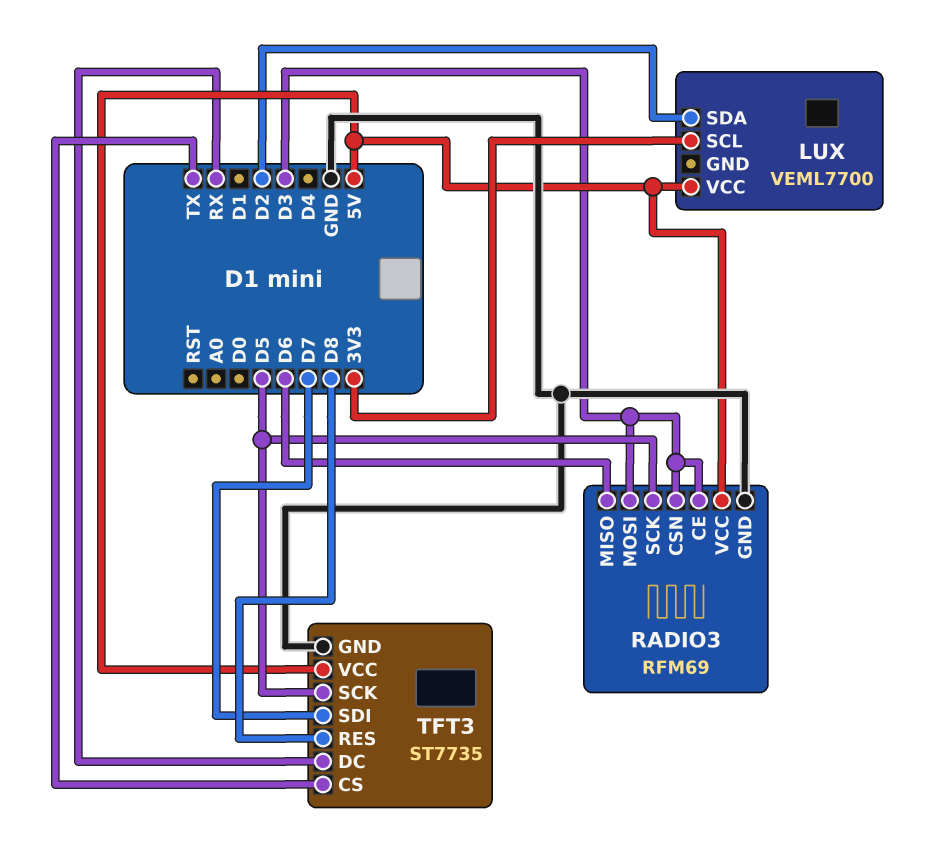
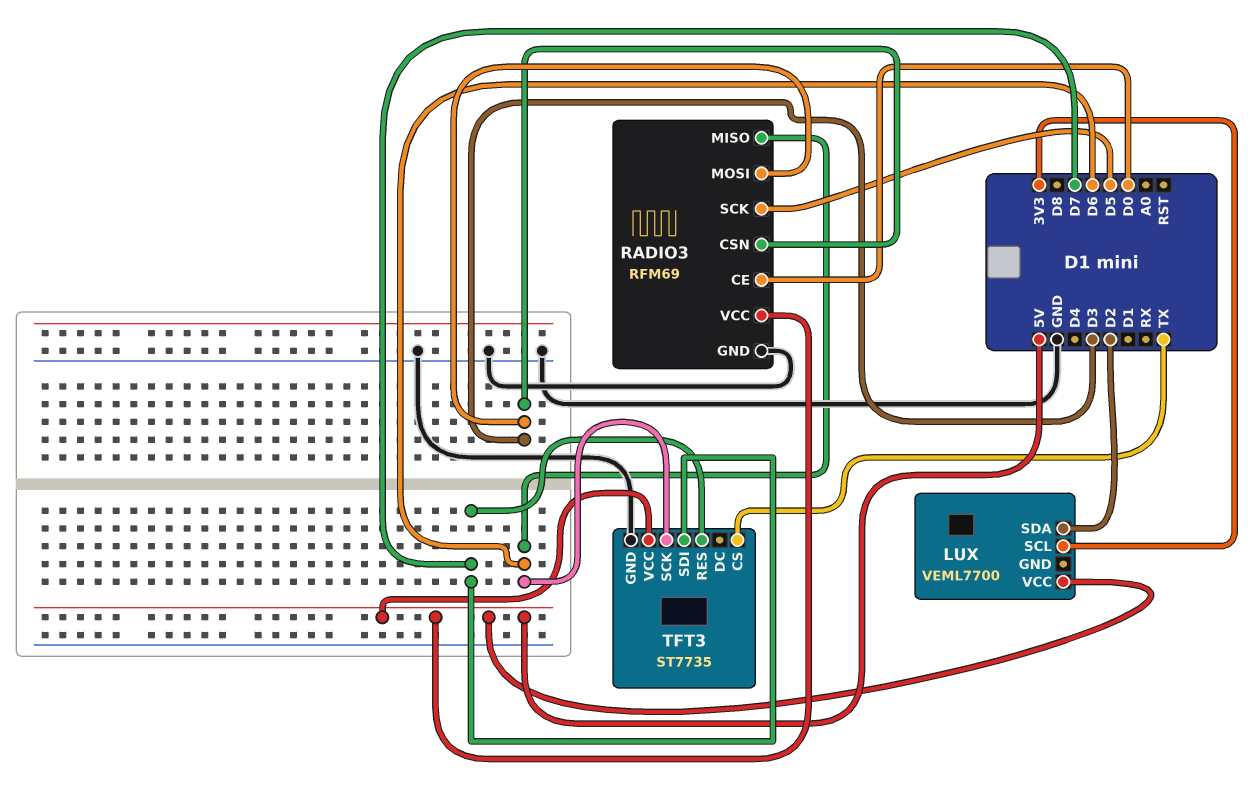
RADIO3 pin CE: D3 -> D0
TFT3 pin DC: RX -> none
TFT3 pin RES: D8 -> D7
TFT3 pin SCK: D5 -> D6

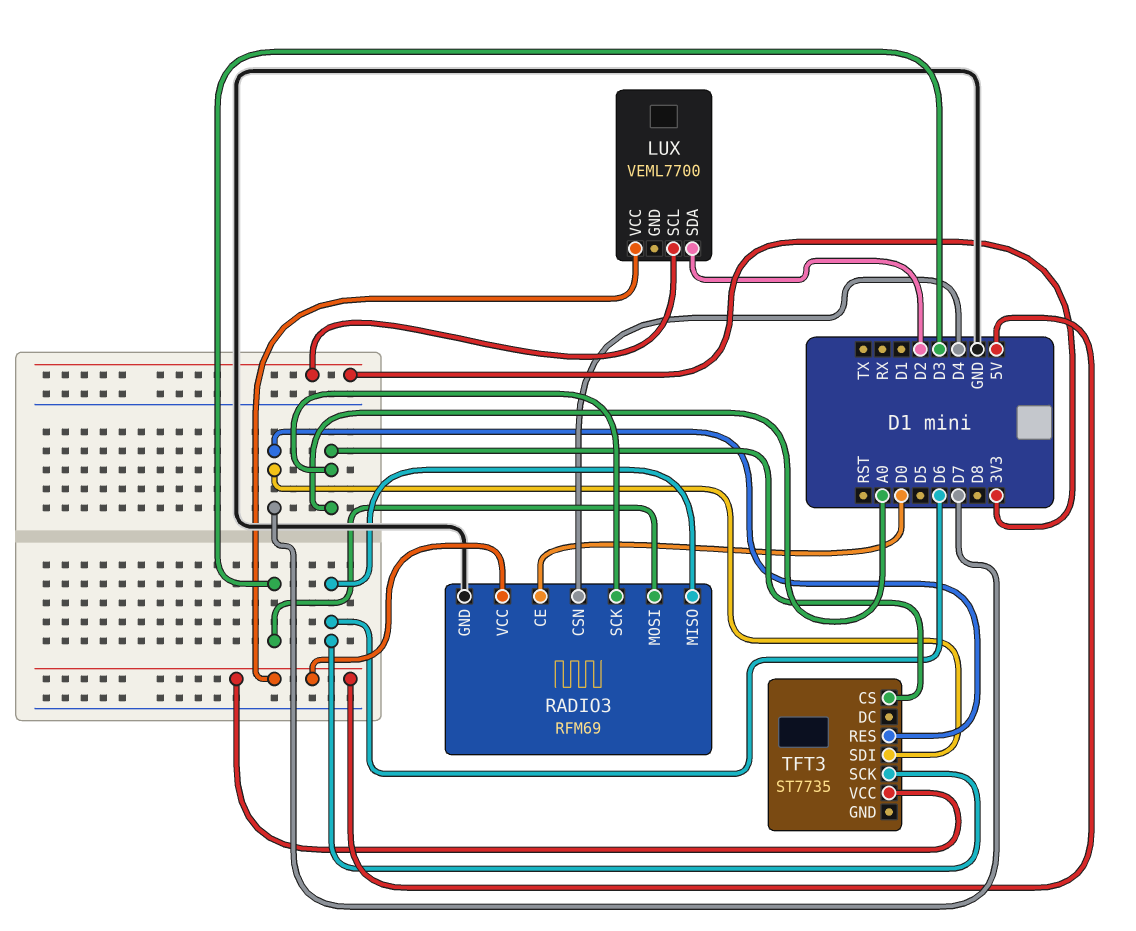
RADIO3 pin CSN: D3 -> D4
RADIO3 pin SCK: D5 -> A0
TFT3 pin CS: TX -> A0
TFT3 pin GND: GND -> none

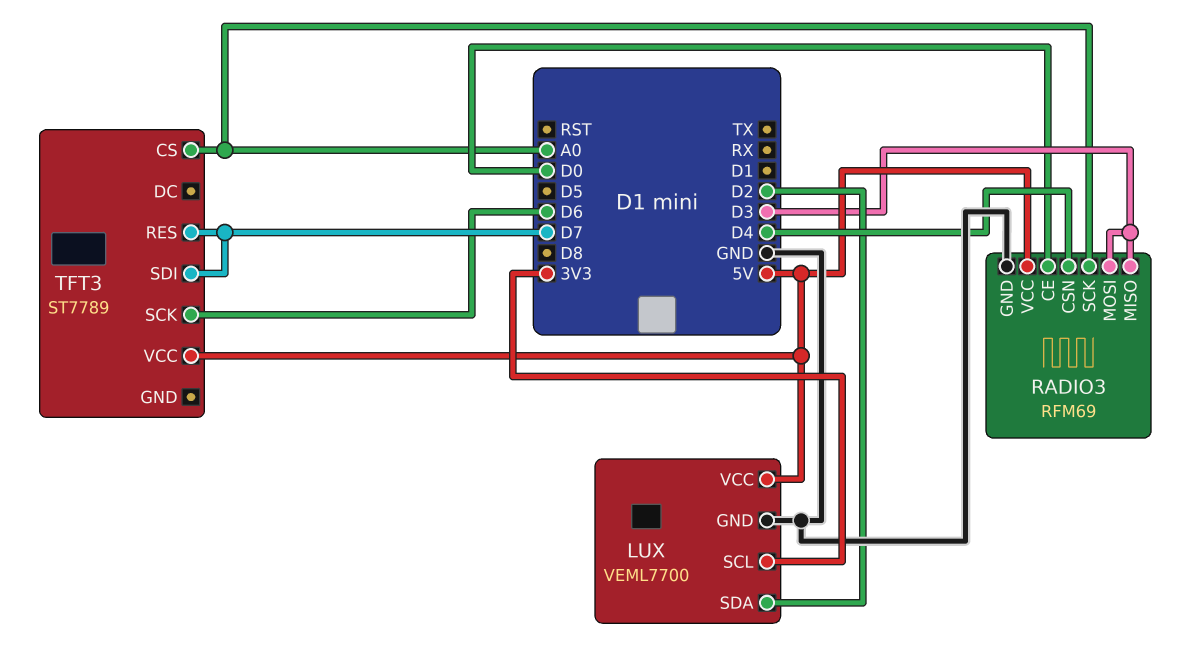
LUX pin GND: none -> GND
RADIO3 pin MISO: D6 -> D3
TFT3: ST7735 -> ST7789

